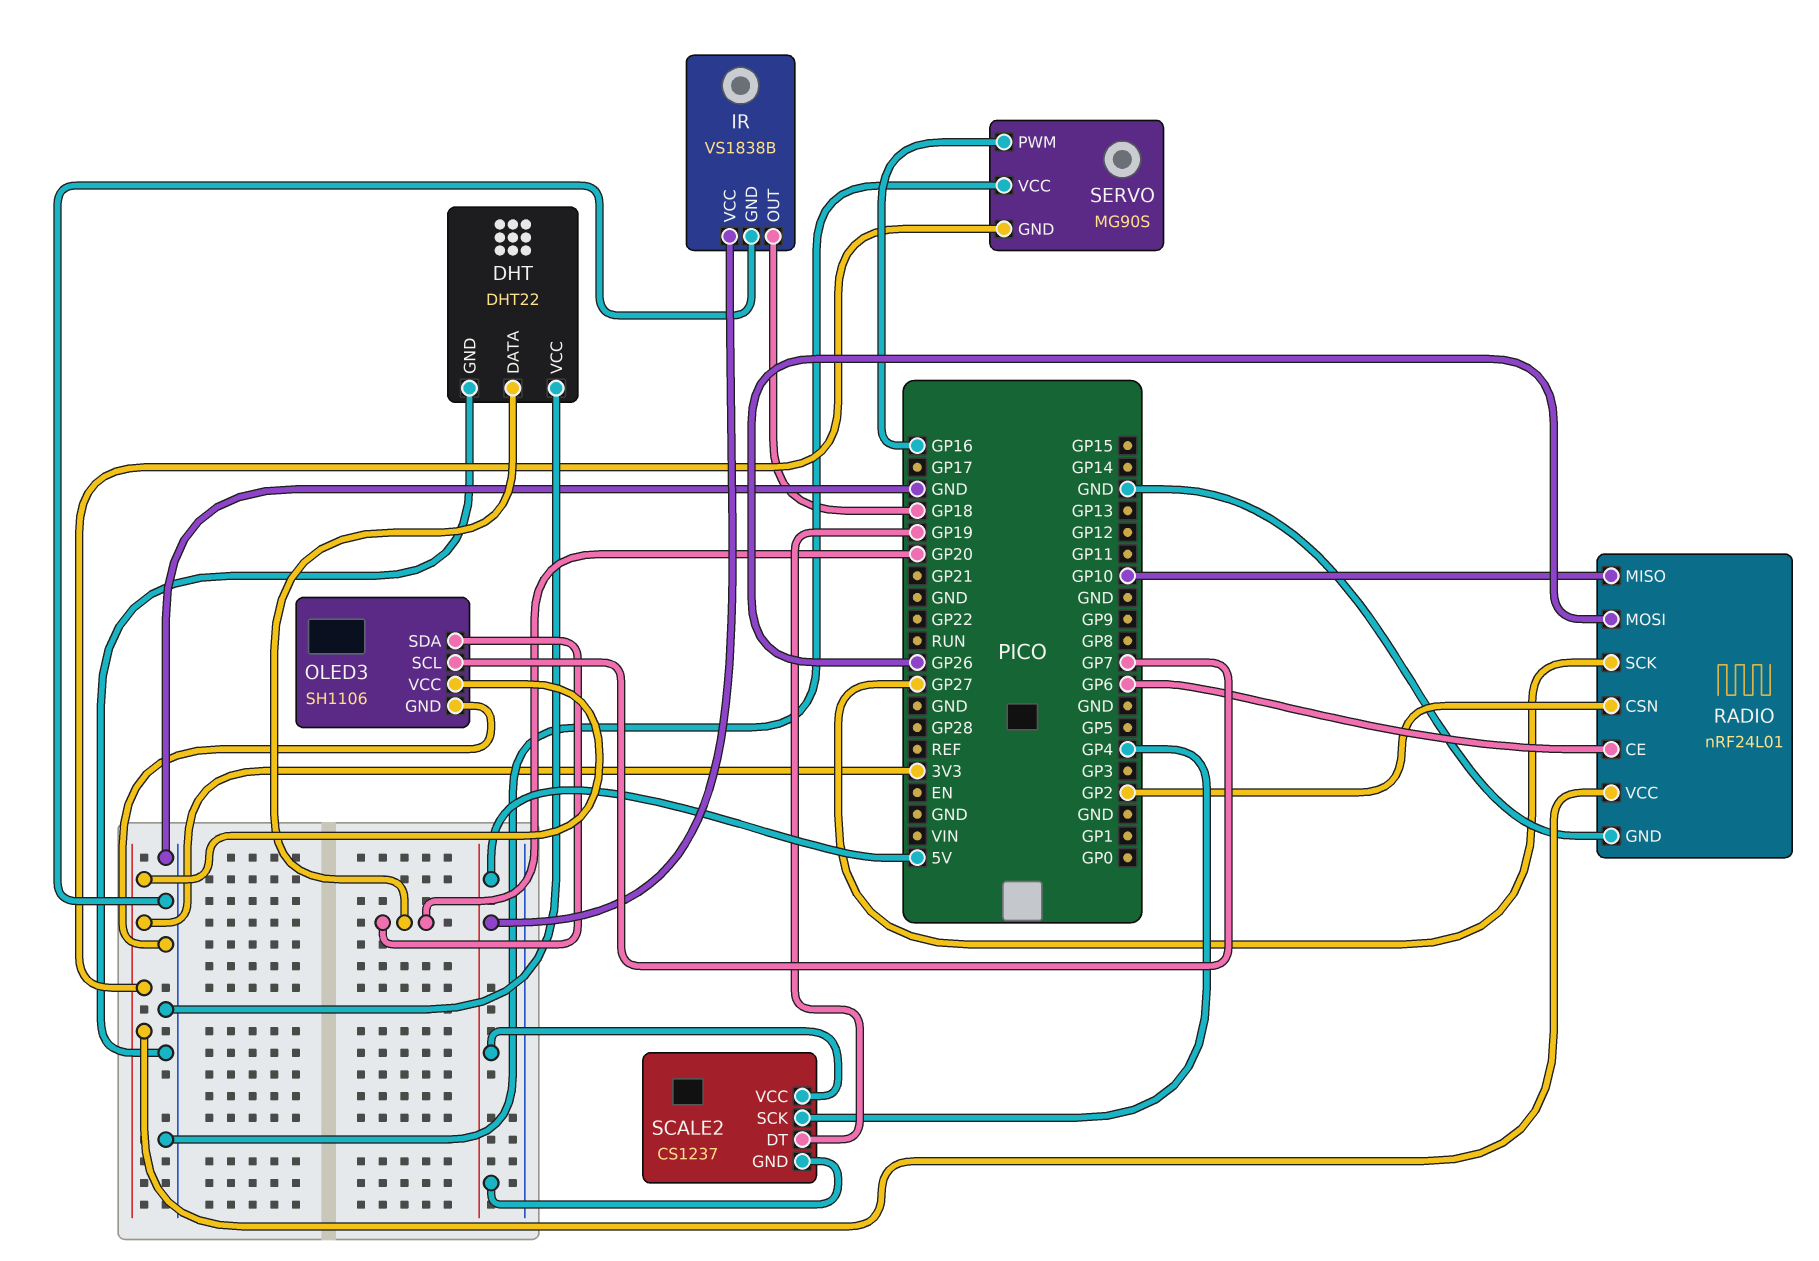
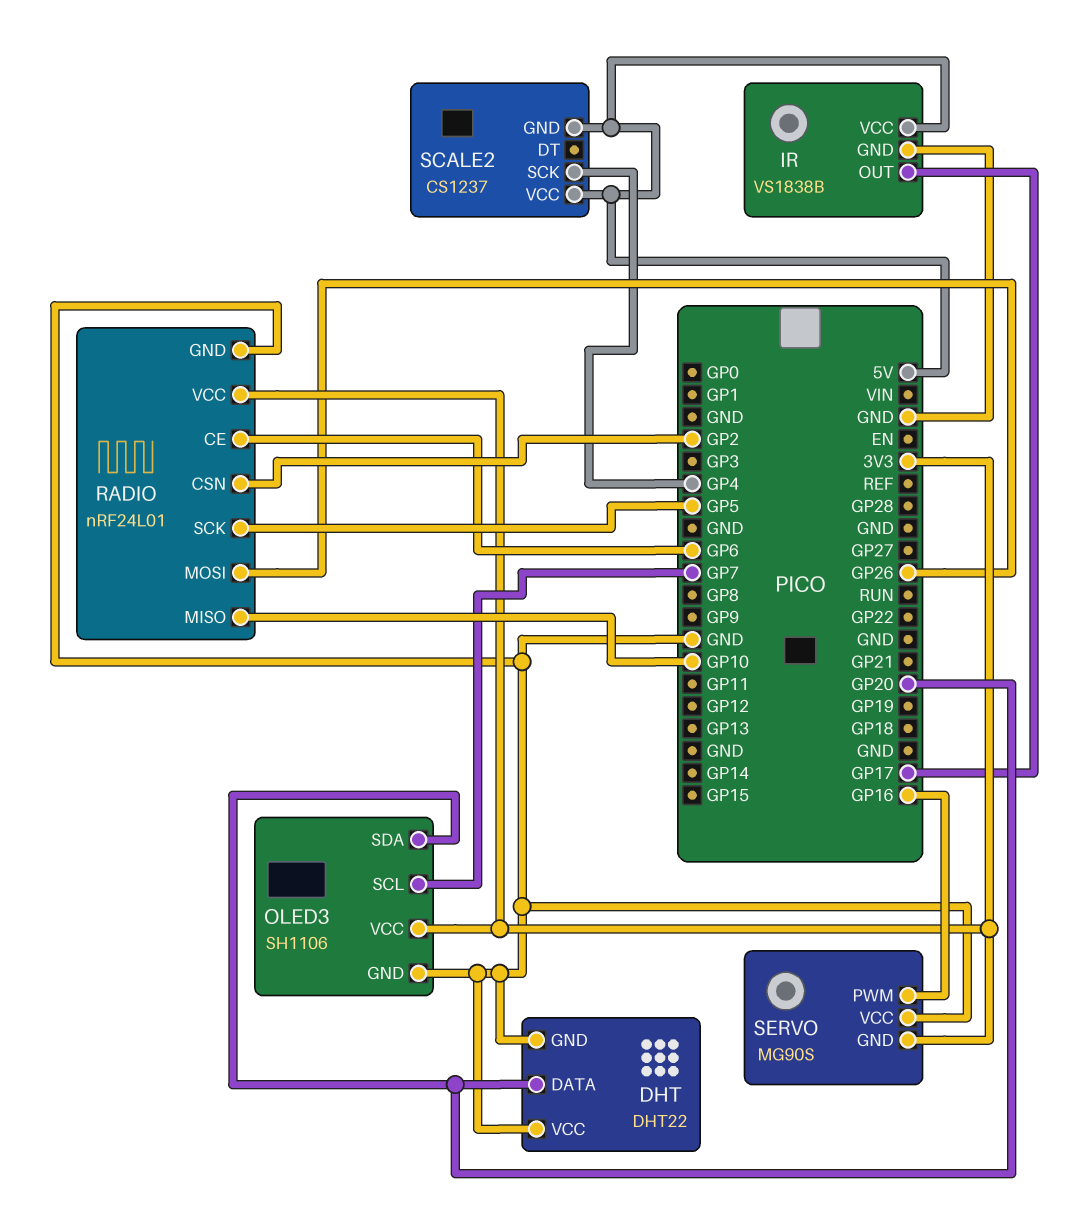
IR pin OUT: GP18 -> GP17
RADIO pin SCK: GP27 -> GP5
SCALE2 pin DT: GP19 -> none

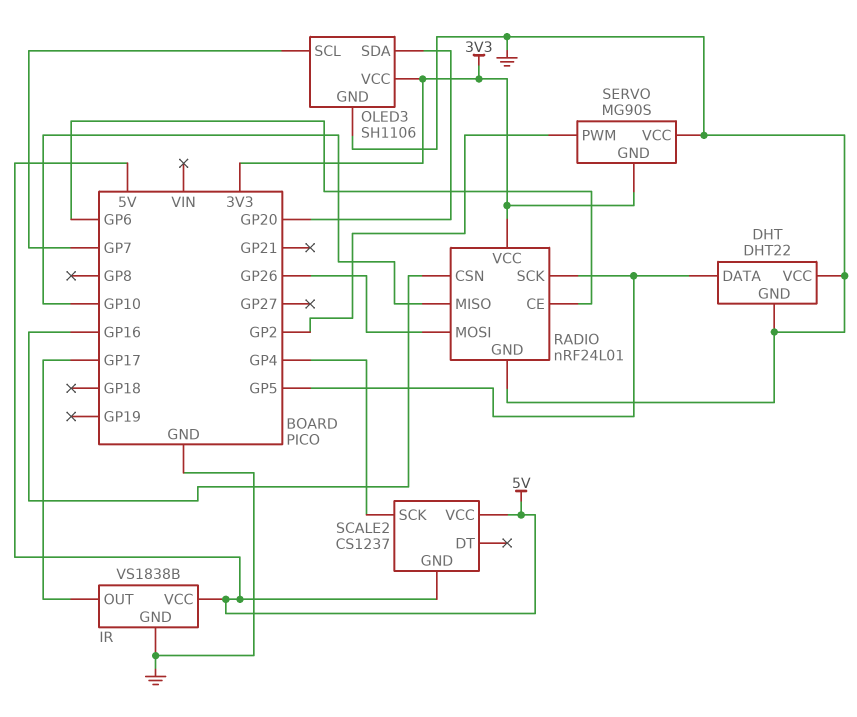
DHT pin DATA: GP20 -> GP5
RADIO pin CSN: GP2 -> GP16
SERVO pin PWM: GP16 -> GP2

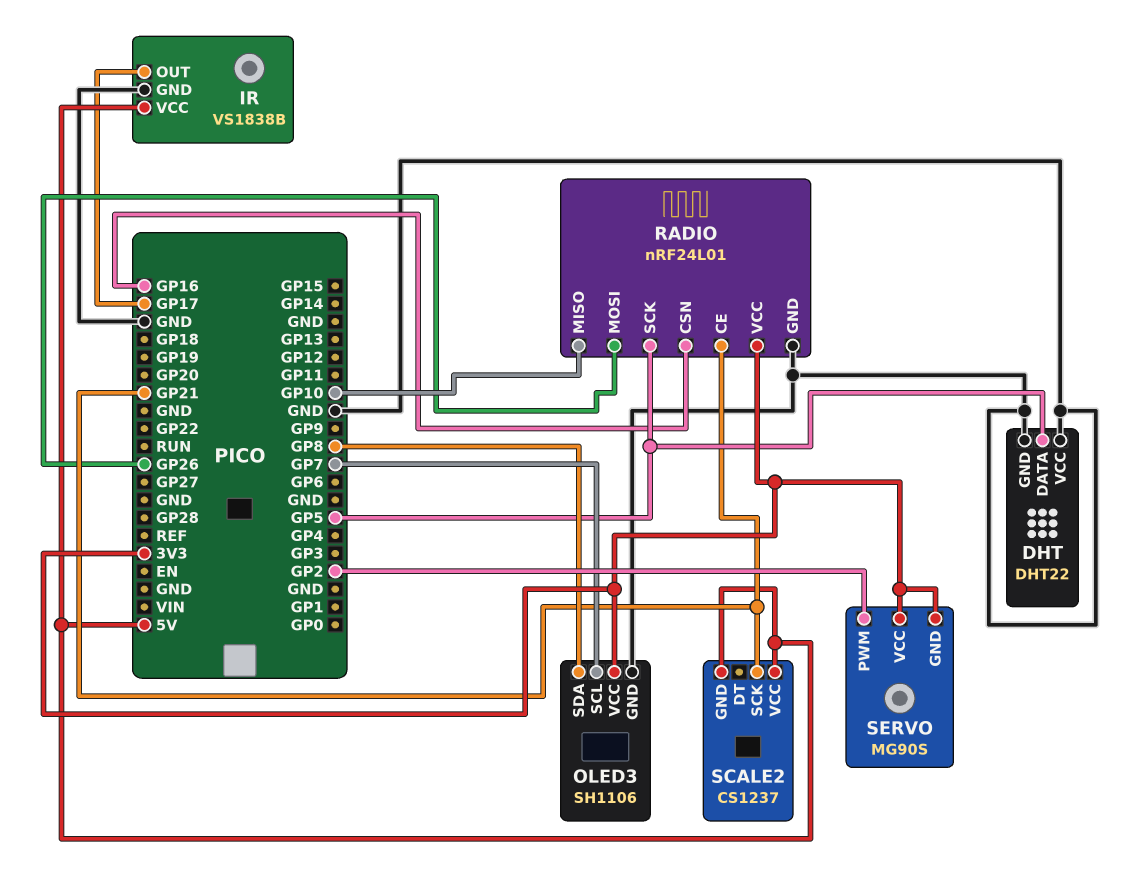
OLED3 pin SDA: GP20 -> GP8
RADIO pin CE: GP6 -> GP21
SCALE2 pin SCK: GP4 -> GP21
SERVO pin VCC: GND -> 3V3

